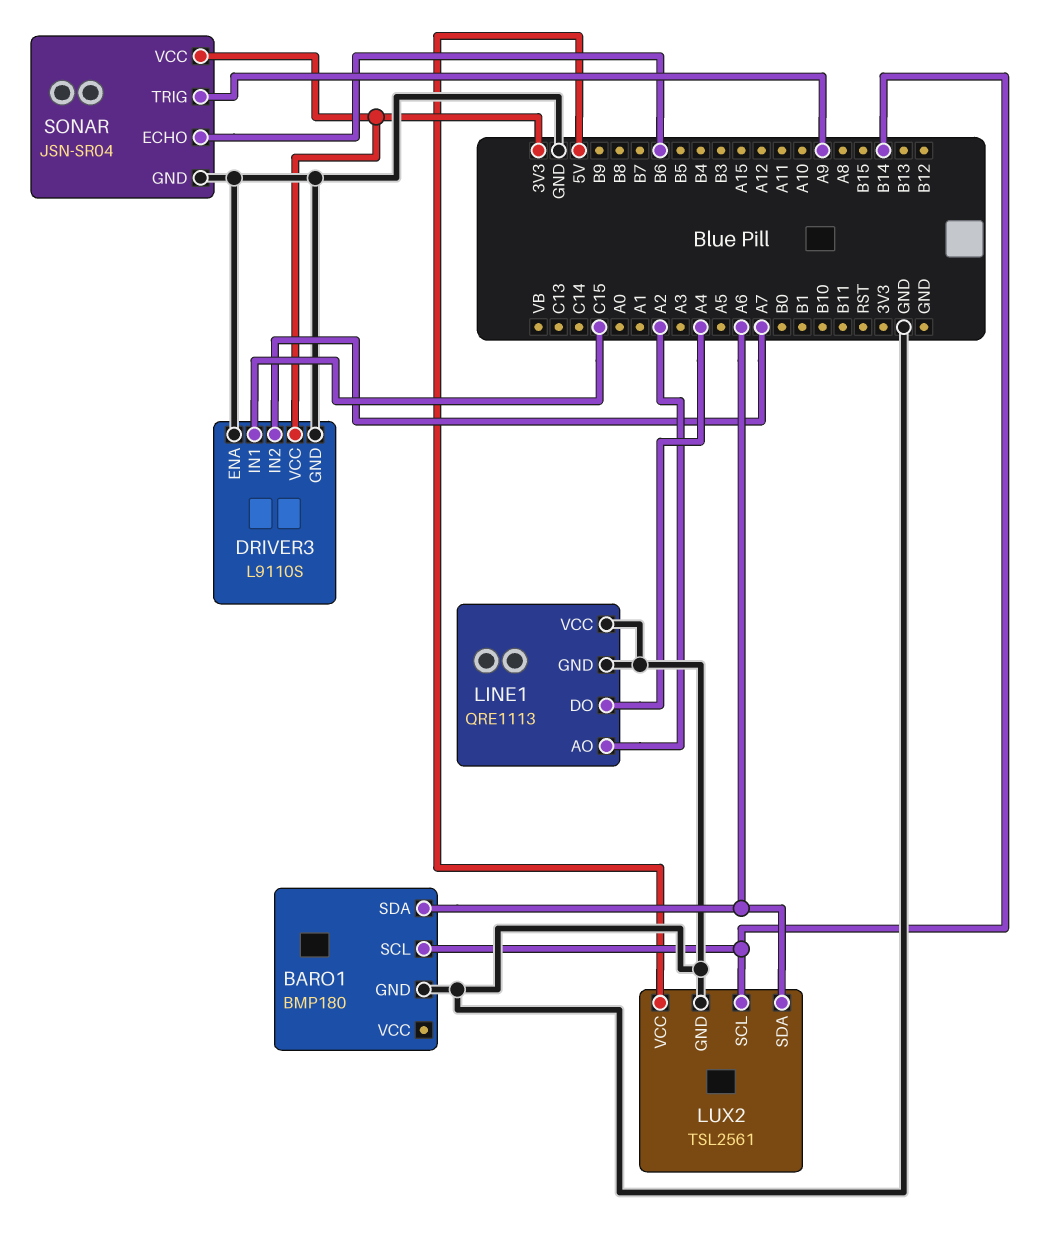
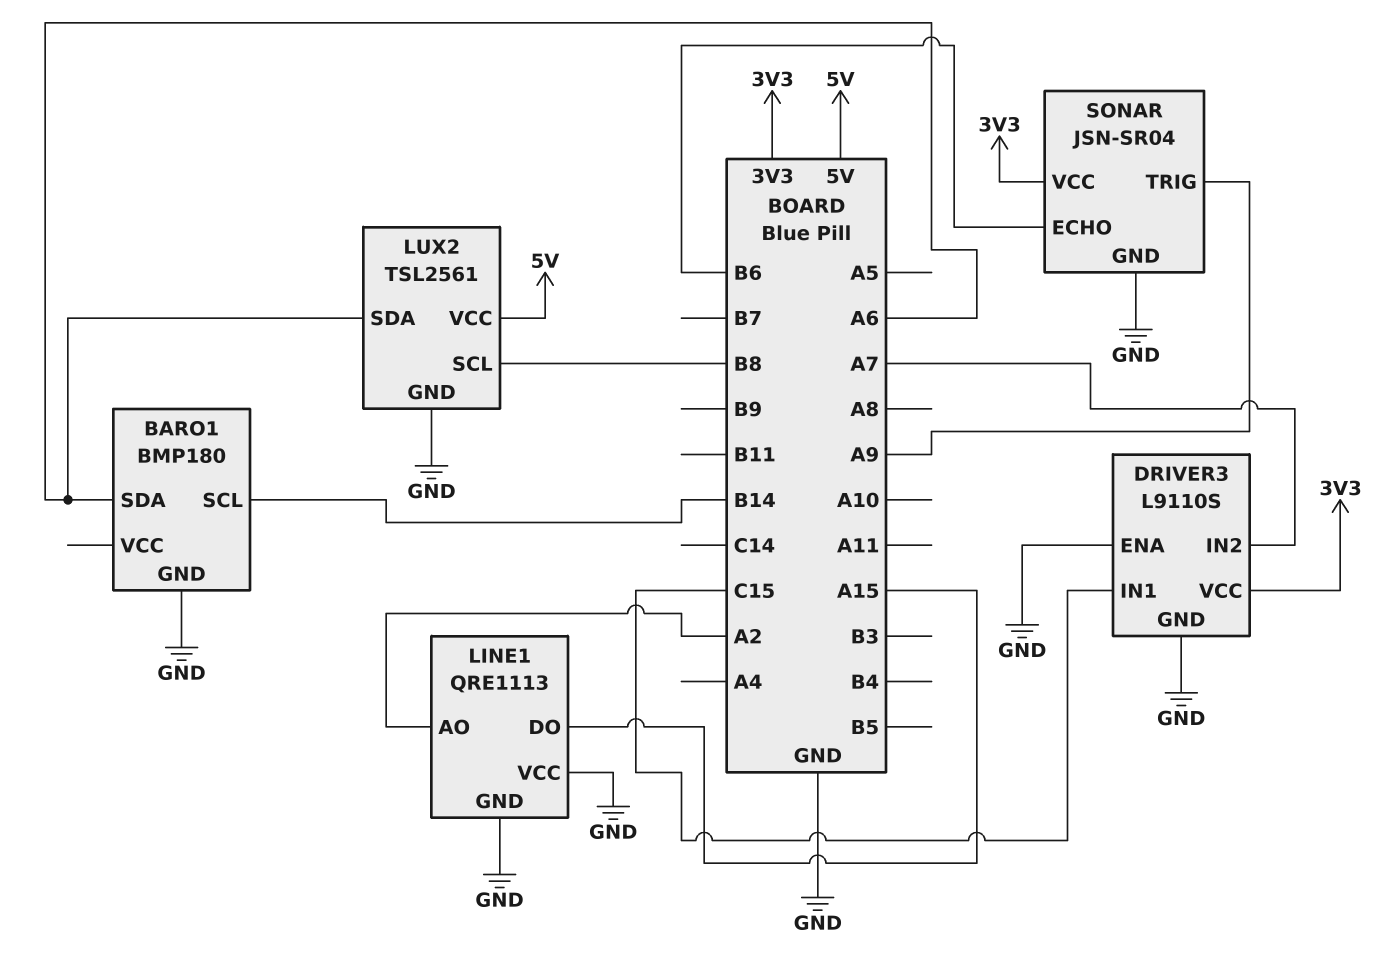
LINE1 pin DO: A4 -> A15
LUX2 pin SCL: B14 -> B8

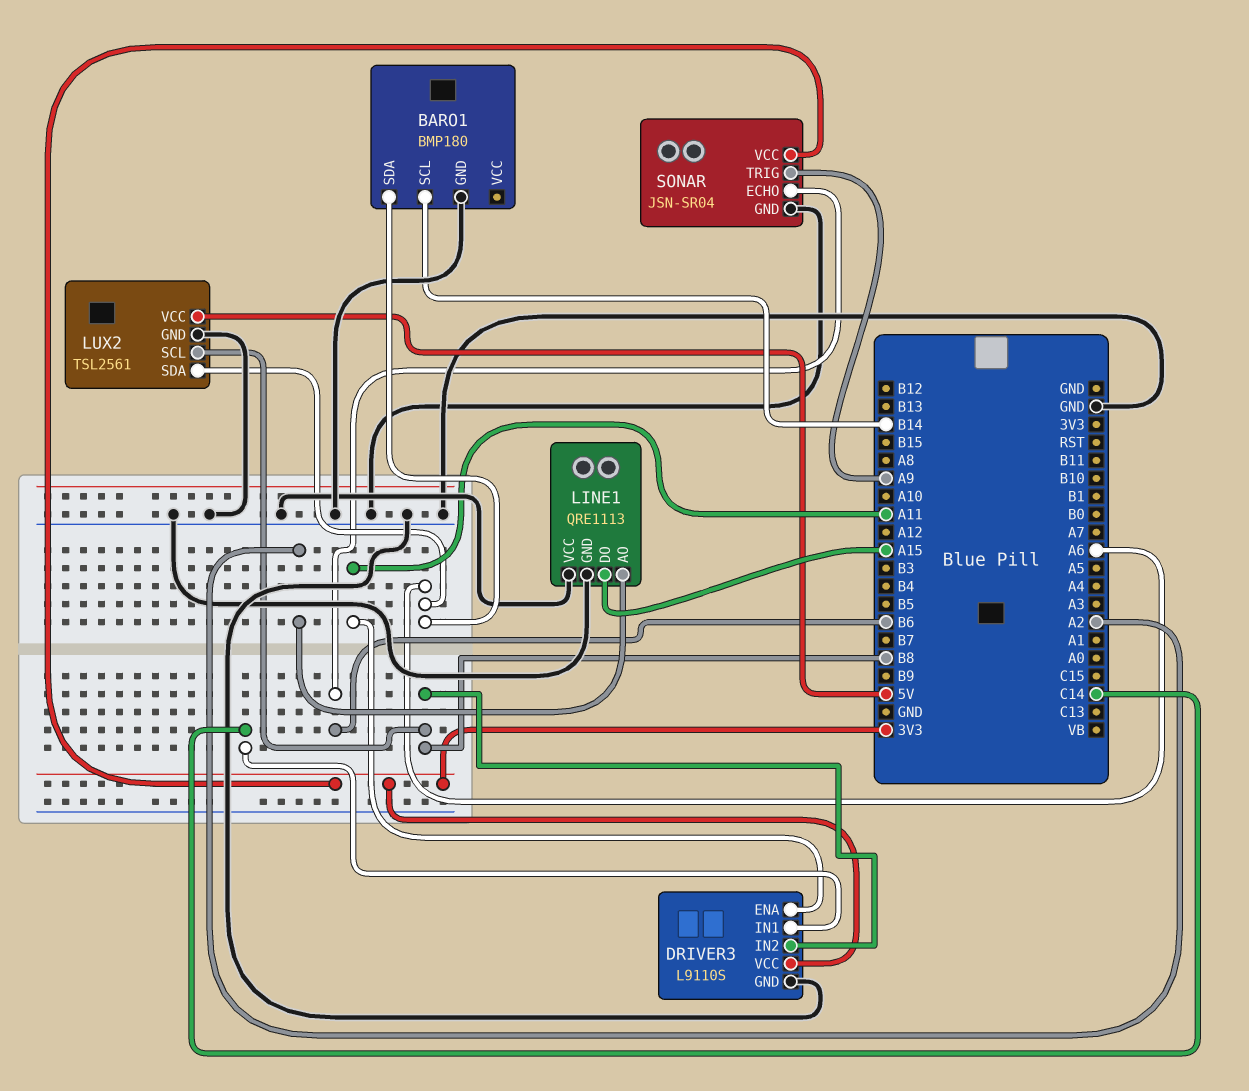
DRIVER3 pin ENA: GND -> A11
DRIVER3 pin IN1: C15 -> C14
DRIVER3 pin IN2: A7 -> B8

